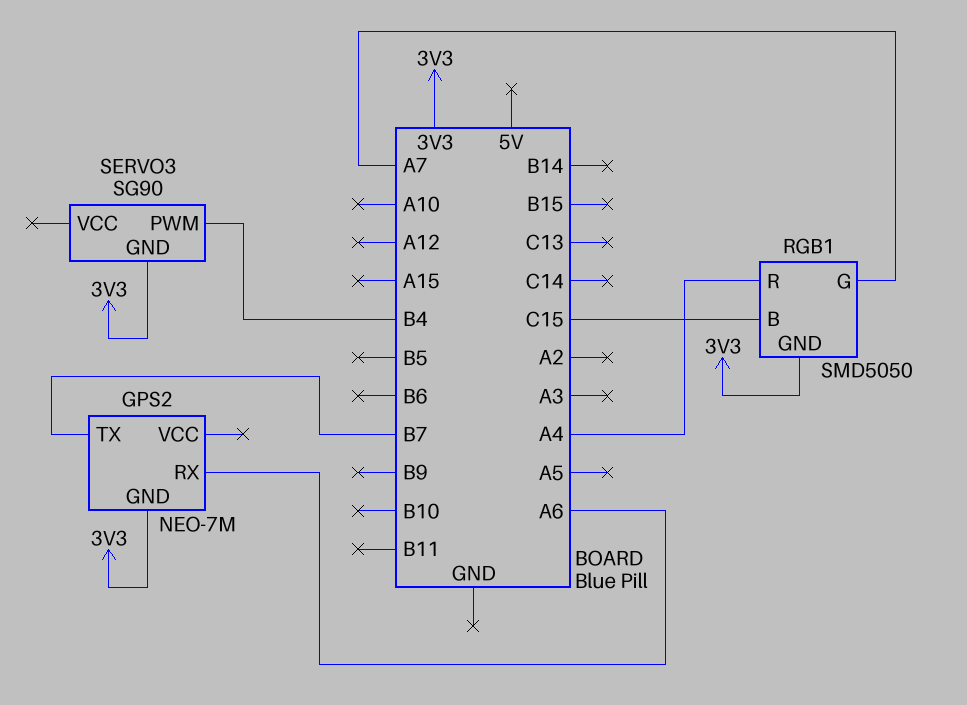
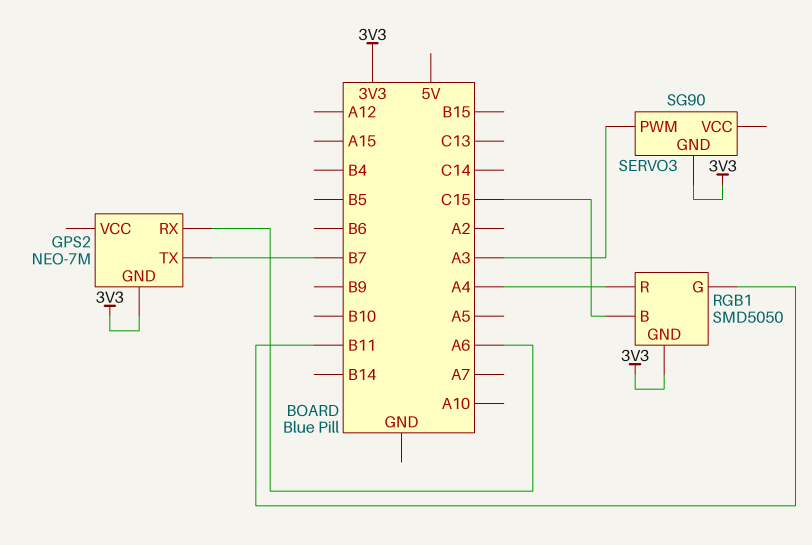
RGB1 pin G: A7 -> B11
SERVO3 pin PWM: B4 -> A3

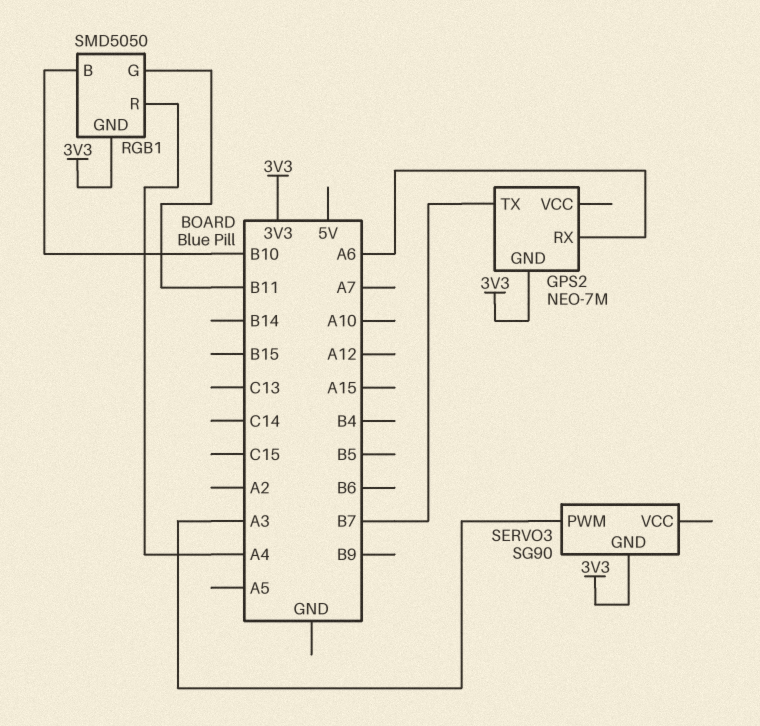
RGB1 pin B: C15 -> B10

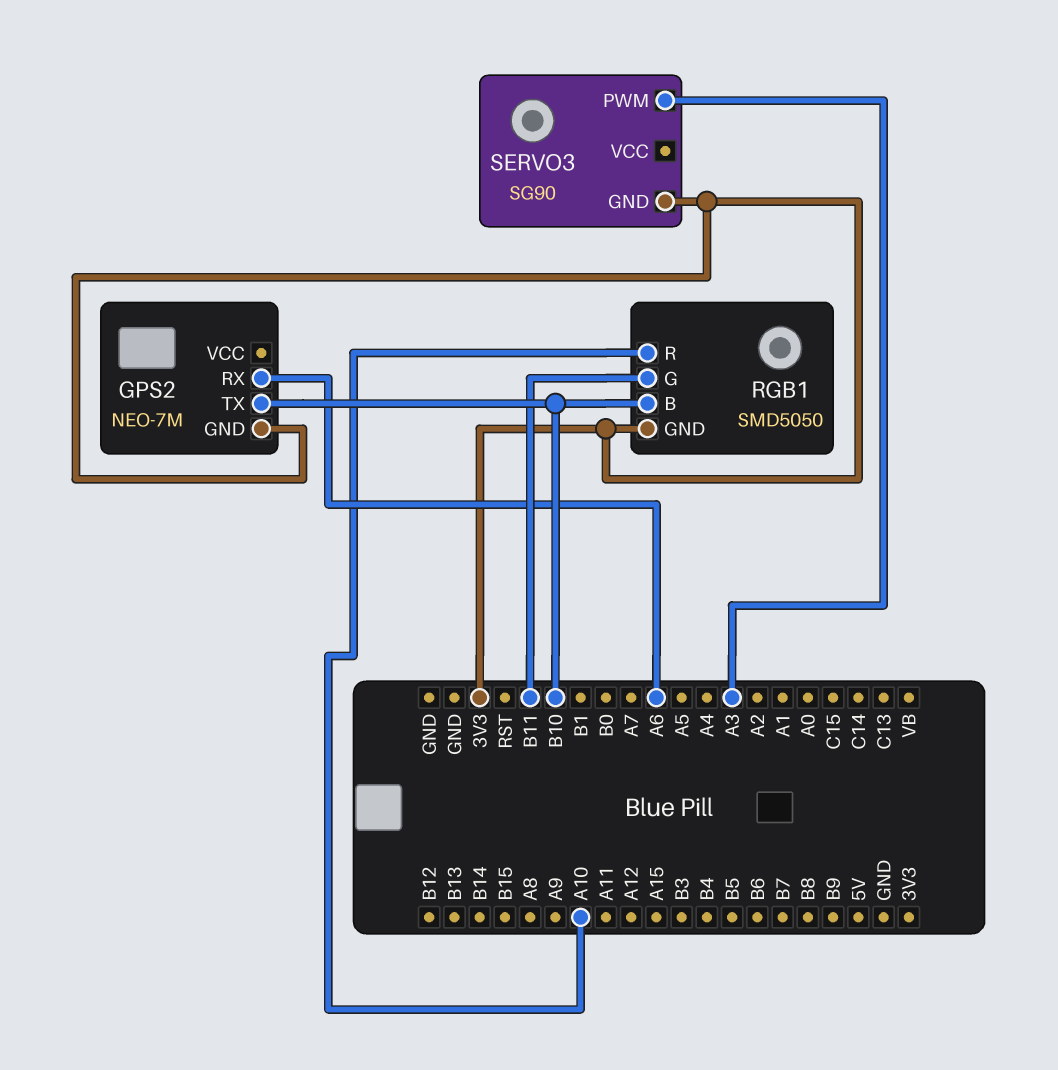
GPS2 pin TX: B7 -> B10
RGB1 pin R: A4 -> A10

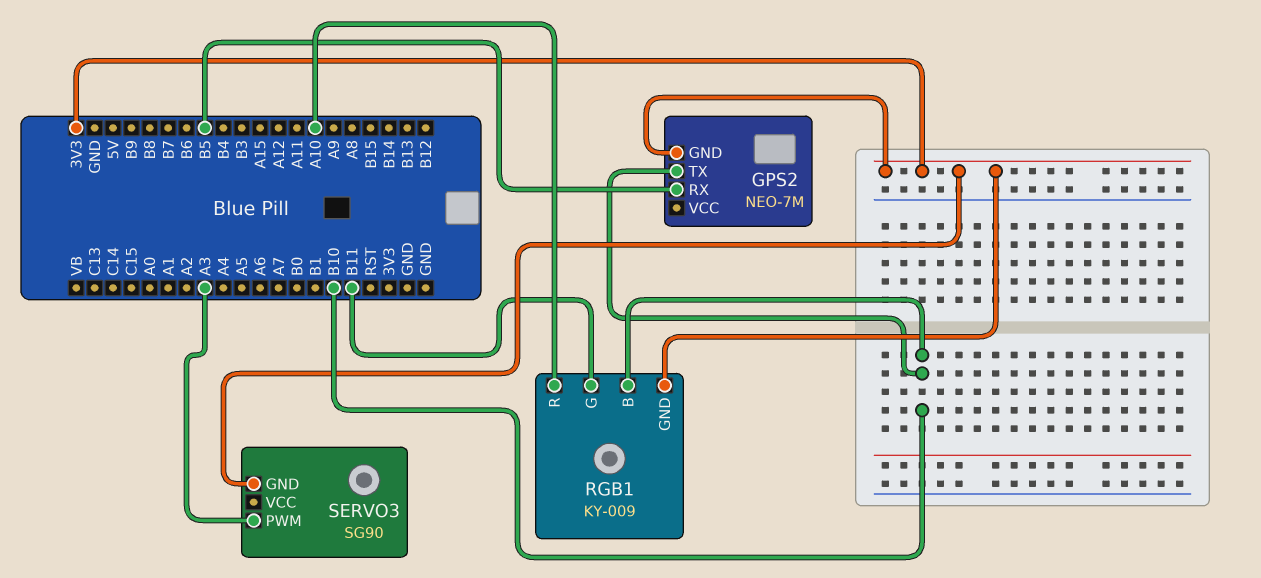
GPS2 pin RX: A6 -> B5
RGB1: SMD5050 -> KY-009

